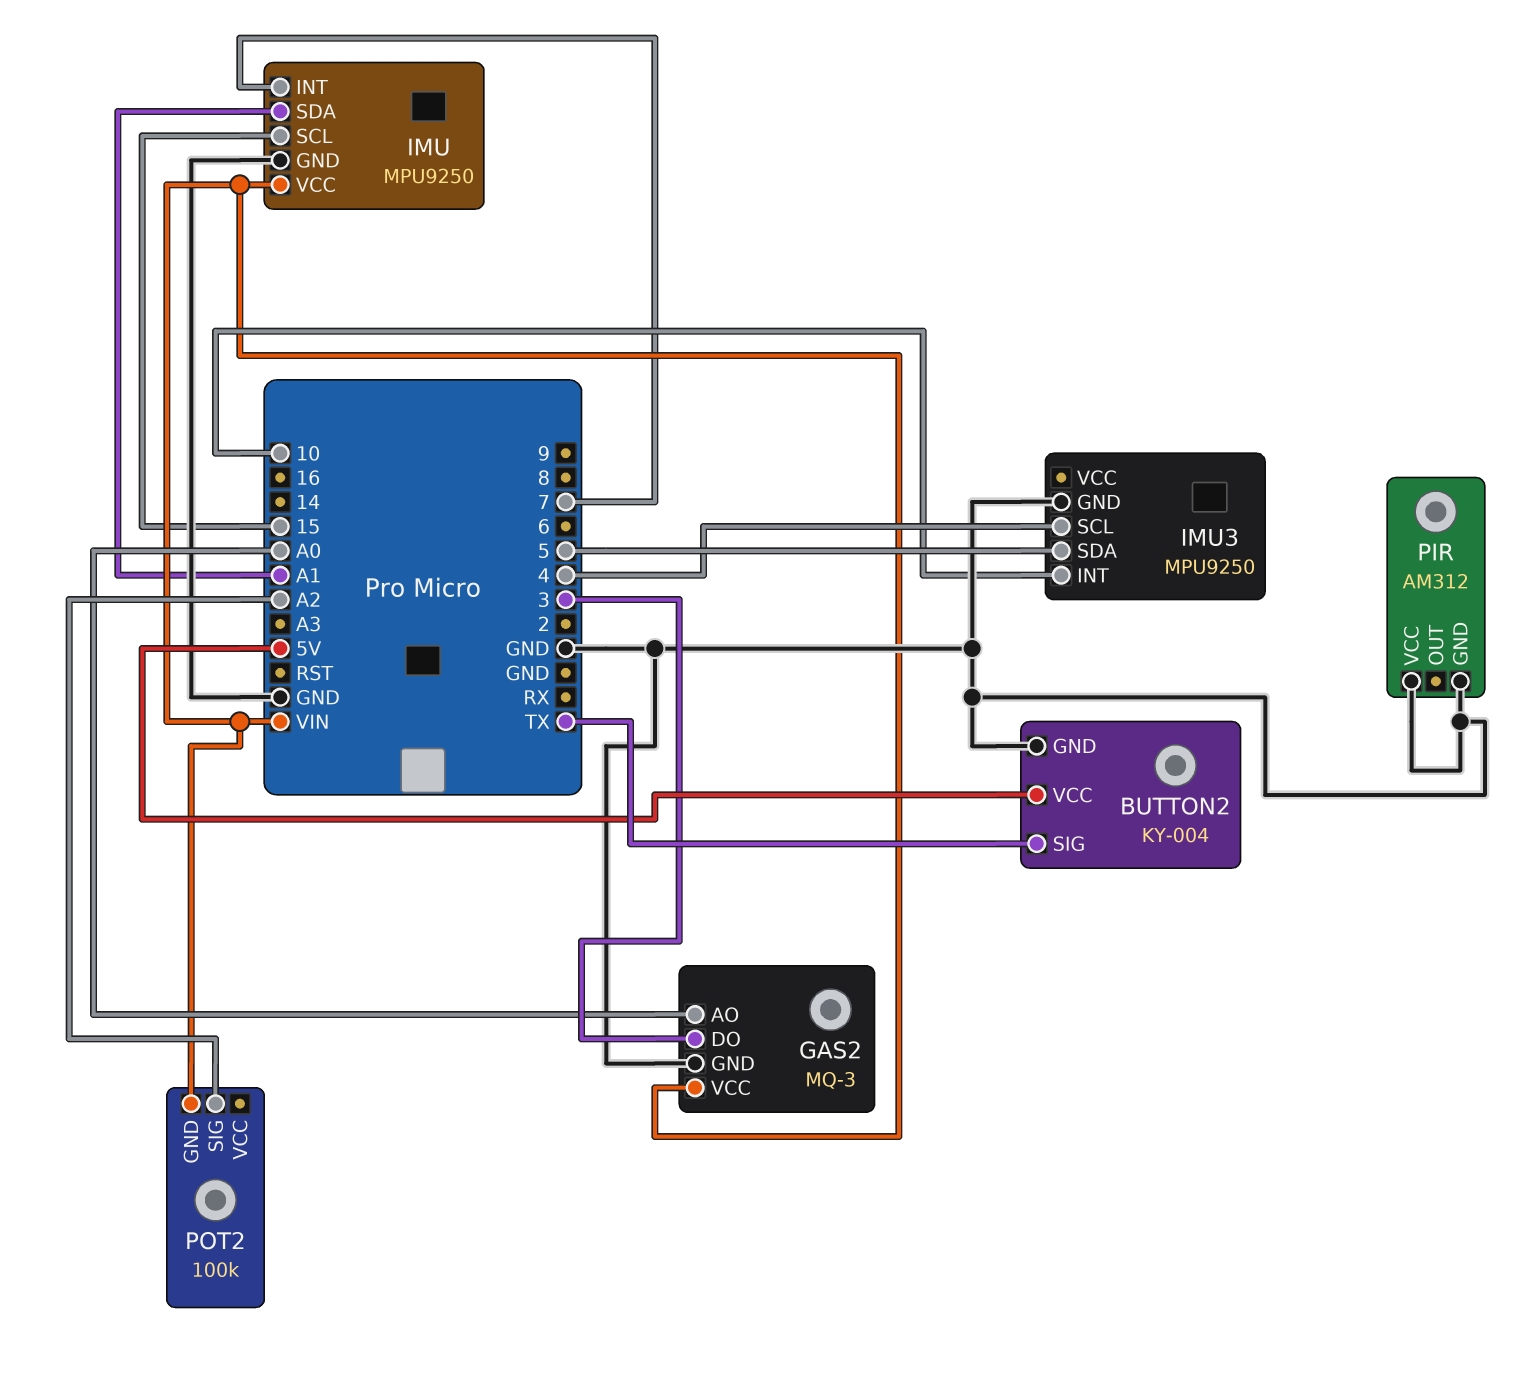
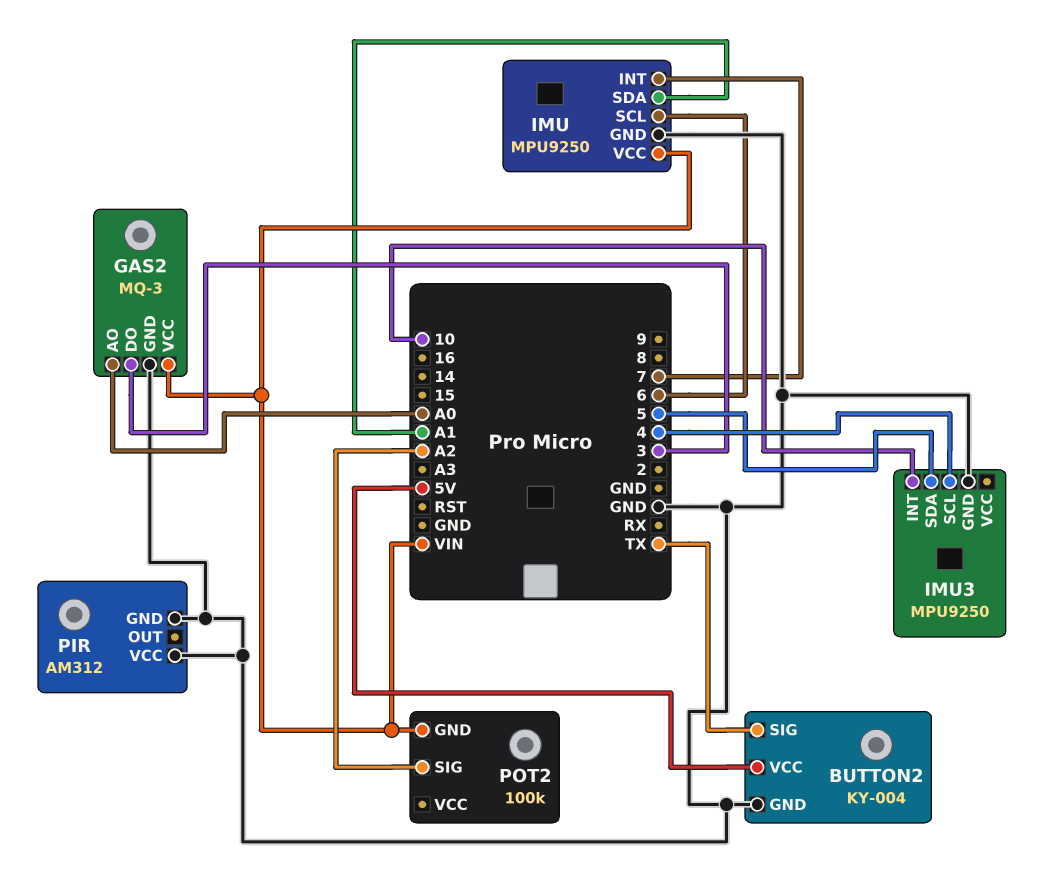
IMU pin SCL: 15 -> 6

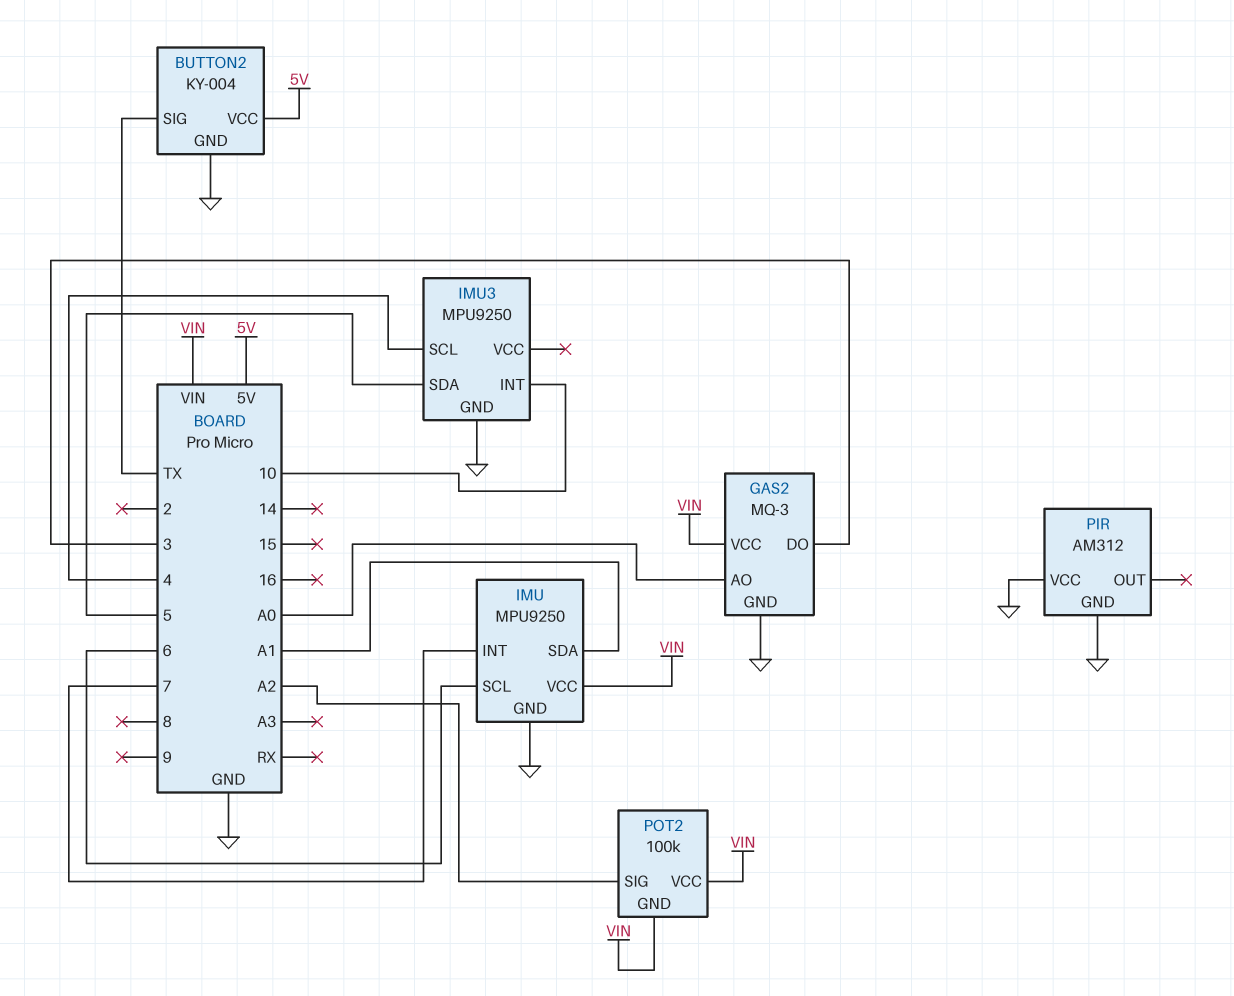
POT2 pin VCC: none -> VIN

